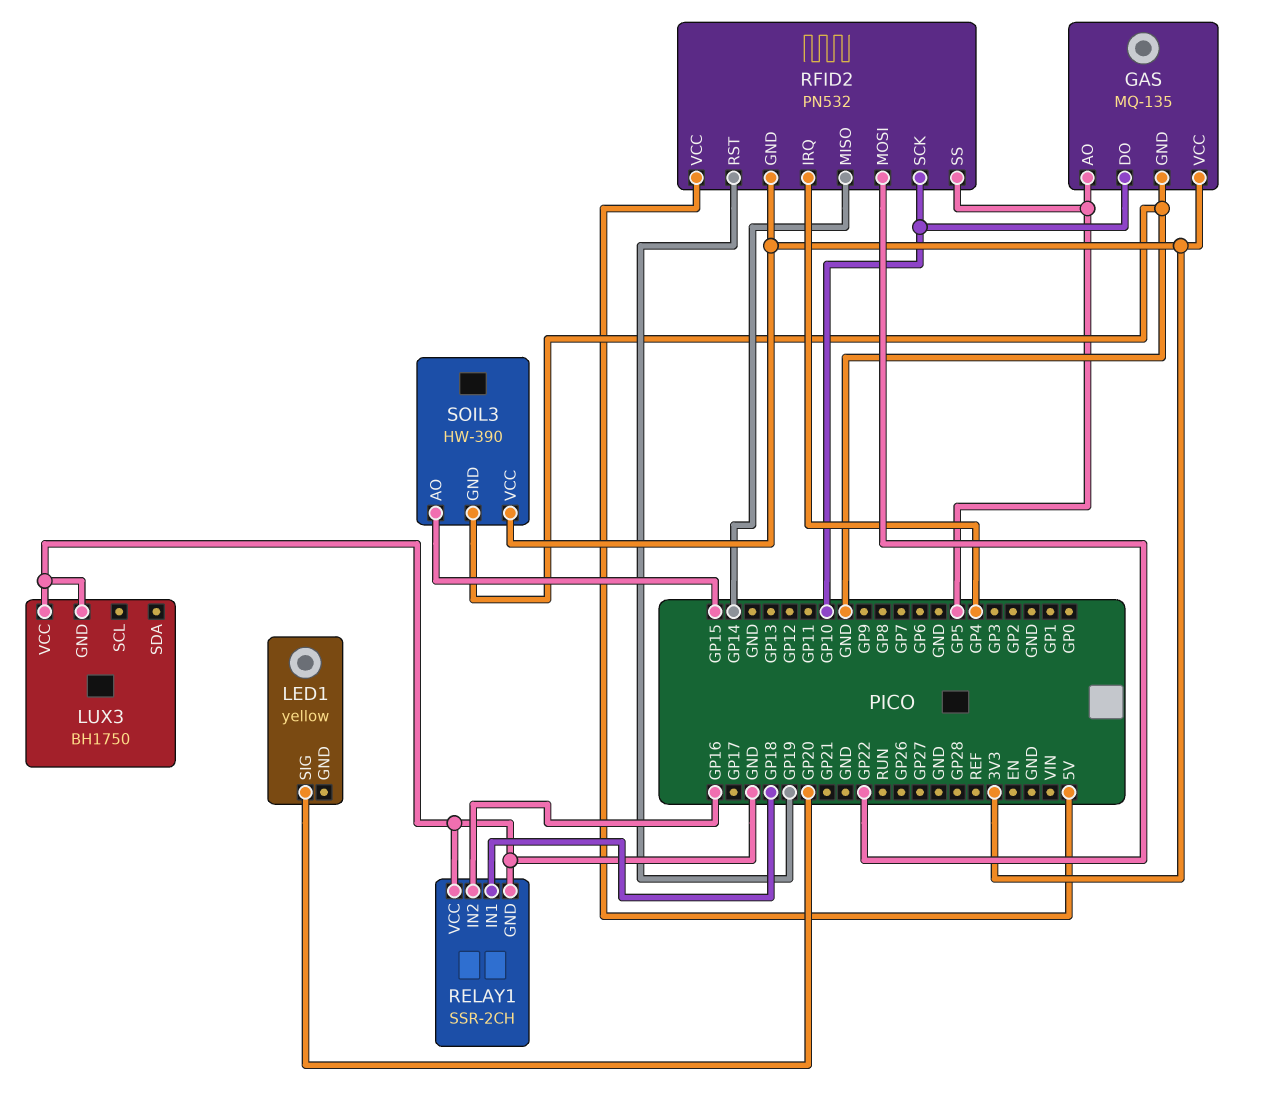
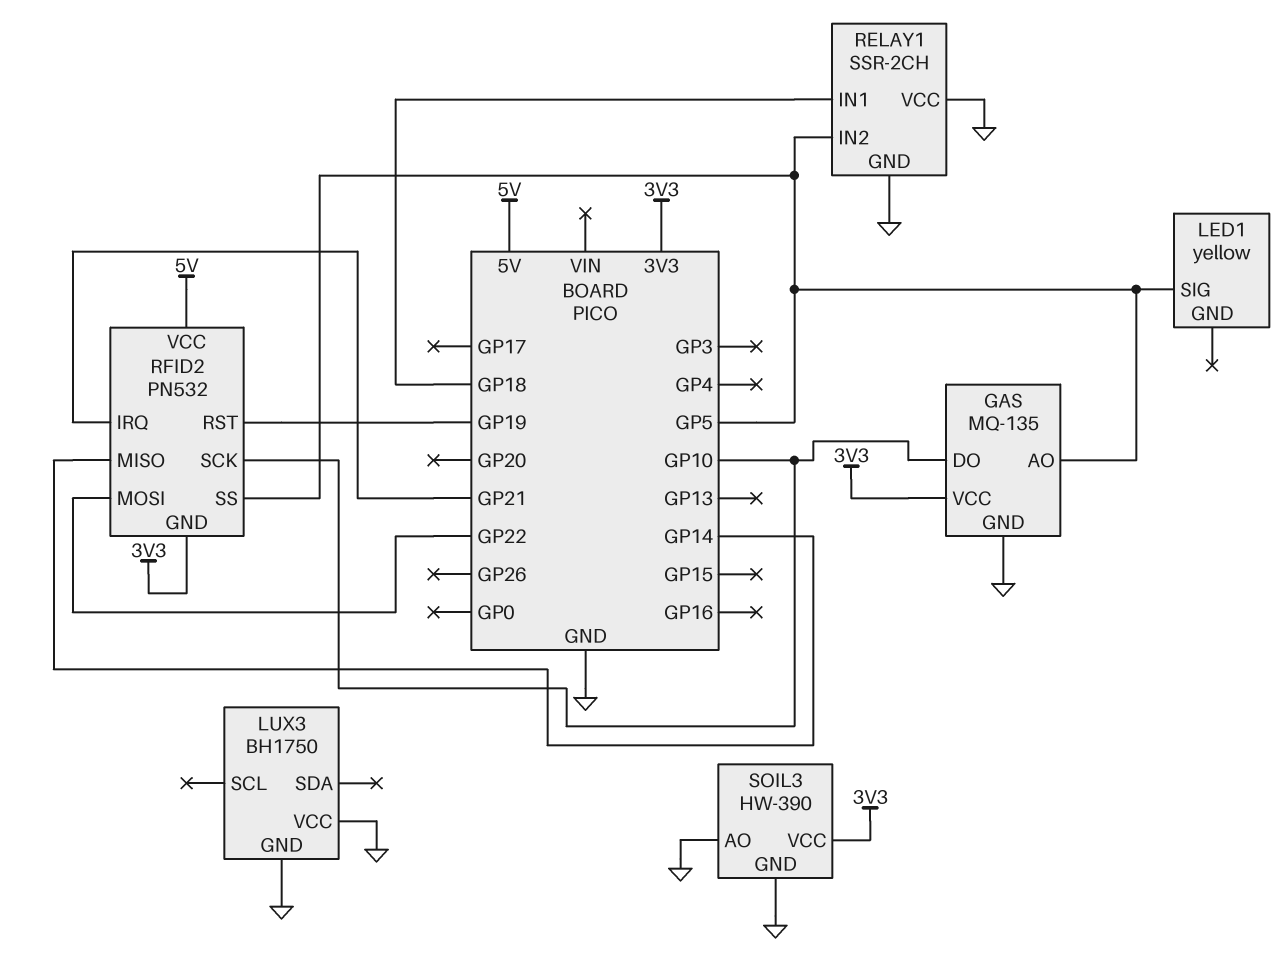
LED1 pin SIG: GP20 -> GP5
RELAY1 pin IN2: GP16 -> GP5
RFID2 pin IRQ: GP4 -> GP21
SOIL3 pin AO: GP15 -> GND

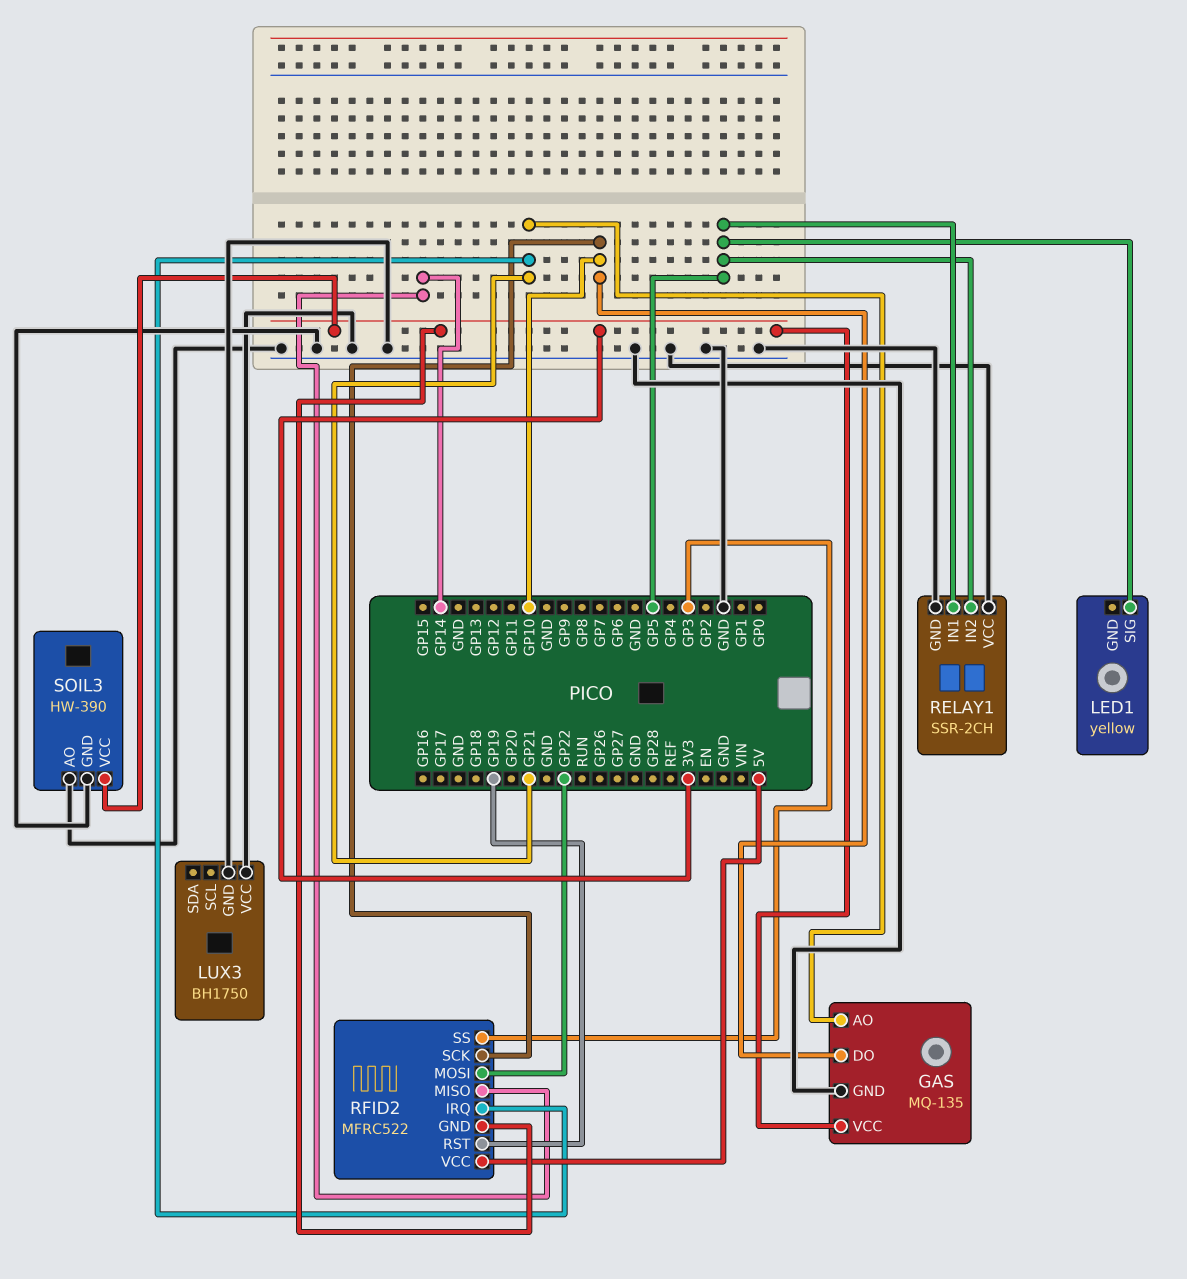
GAS pin AO: GP5 -> GP21
RELAY1 pin IN1: GP18 -> GP5
RFID2: PN532 -> MFRC522
RFID2 pin SS: GP5 -> GP3

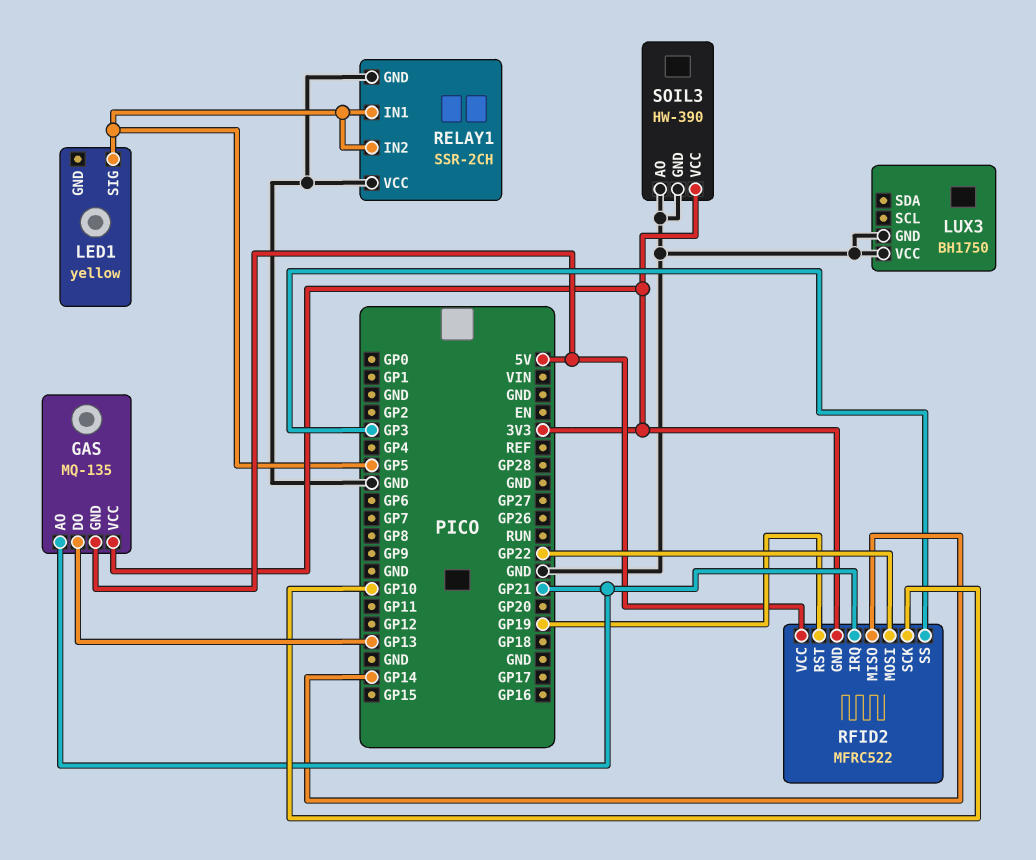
GAS pin DO: GP10 -> GP13
GAS pin GND: GND -> 5V

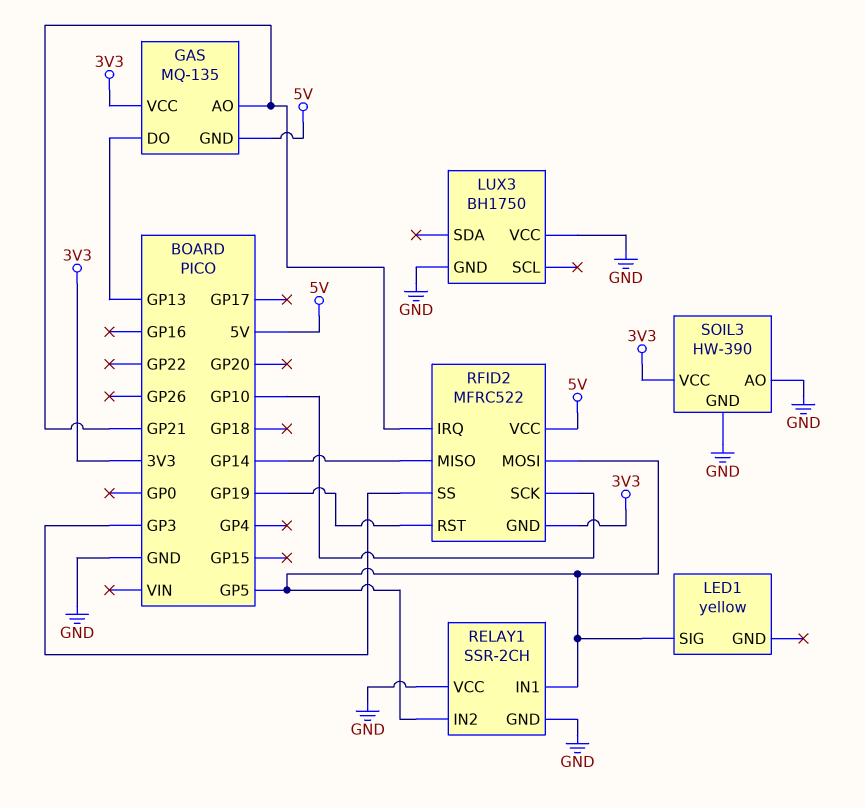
RFID2 pin MOSI: GP22 -> GP5

